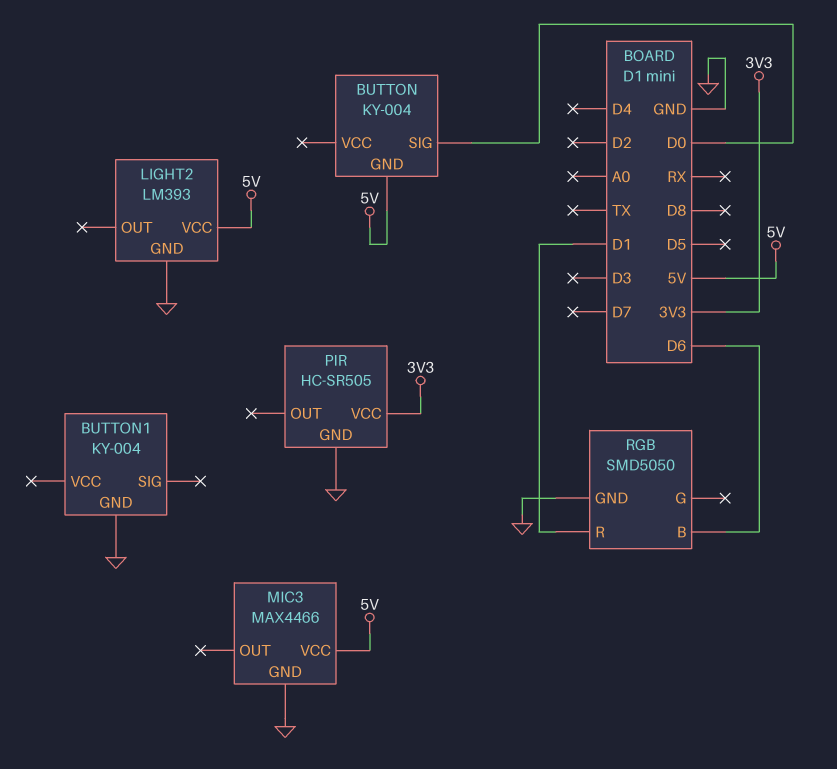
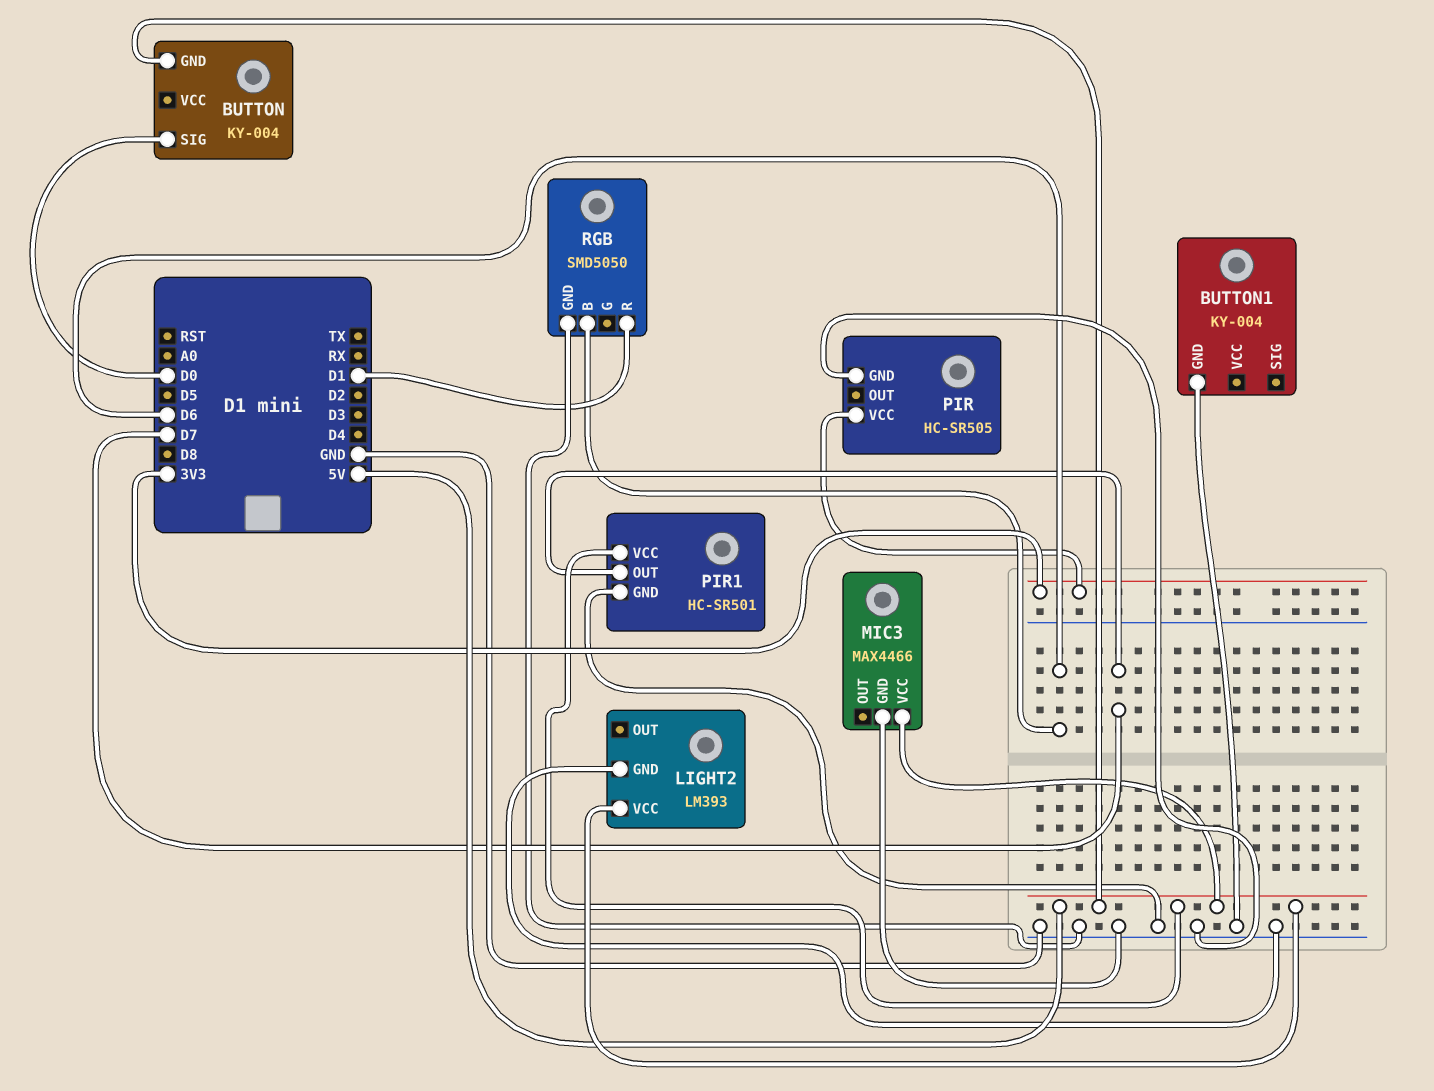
PIR1: none -> HC-SR501
PIR1 pin GND: none -> GND
PIR1 pin OUT: none -> D7
PIR1 pin VCC: none -> 5V

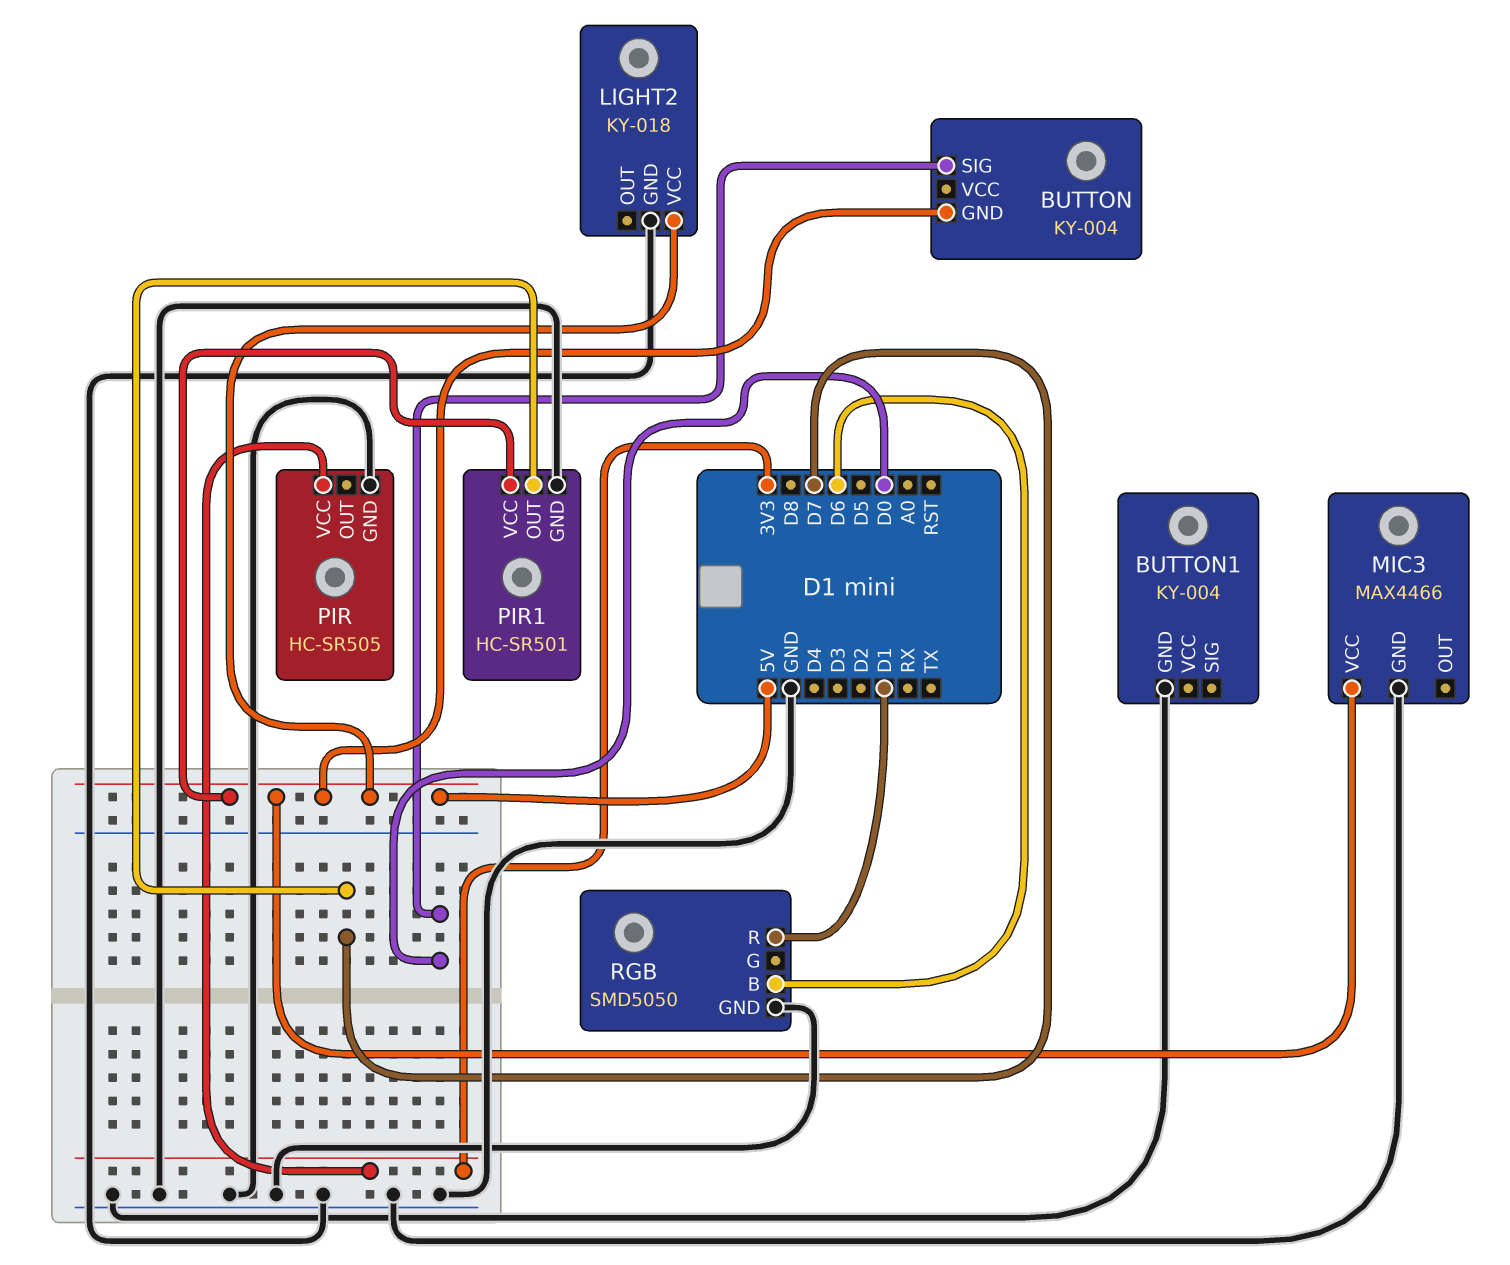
LIGHT2: LM393 -> KY-018

